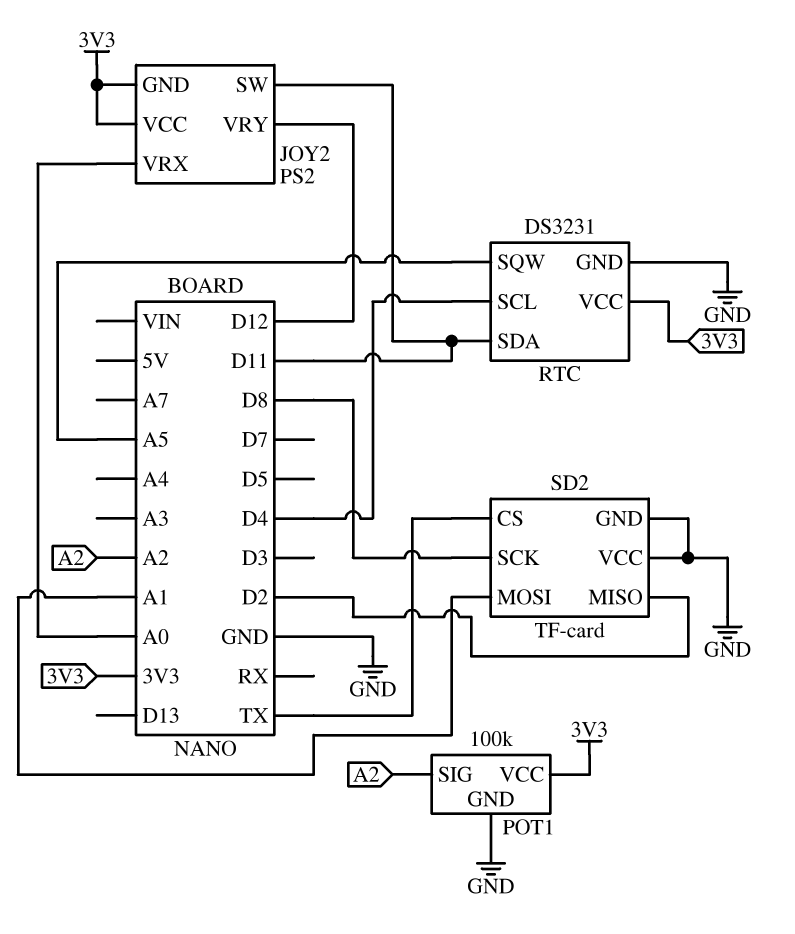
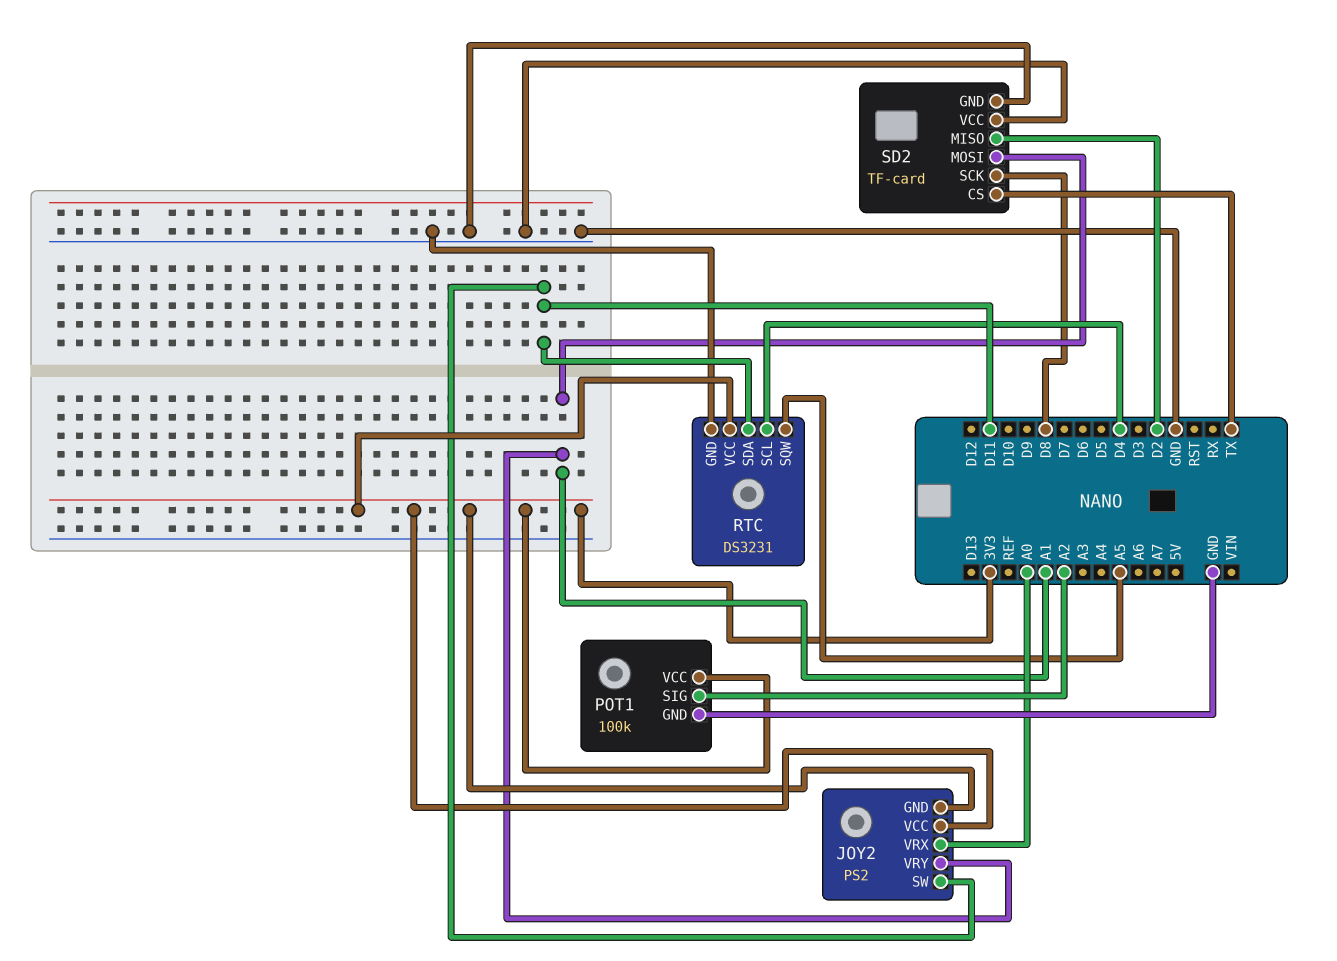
JOY2 pin VRY: D12 -> A1

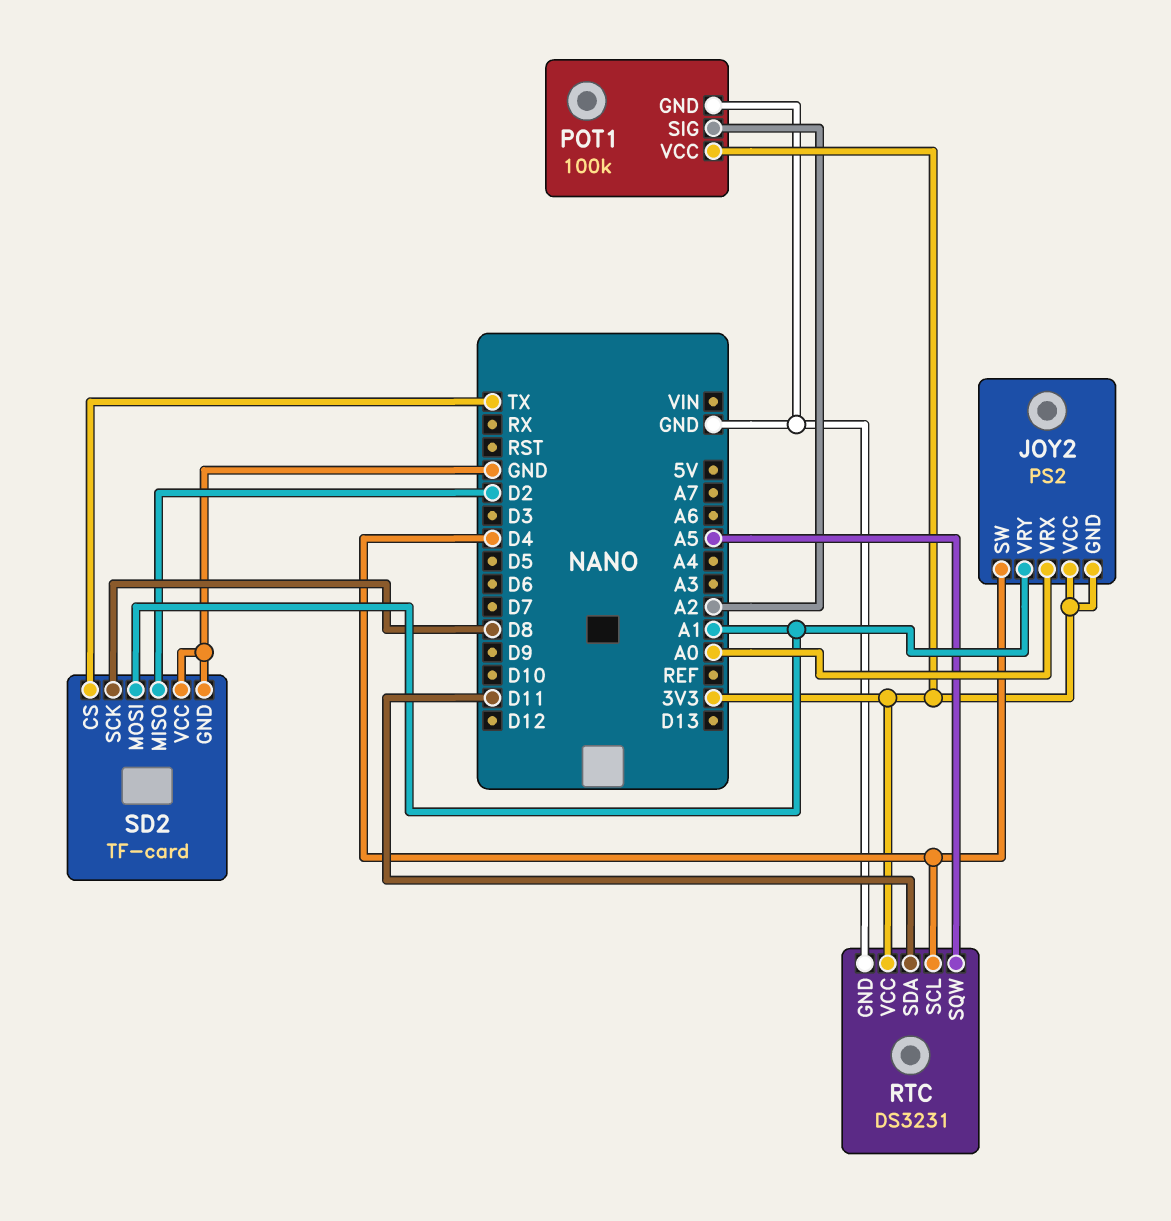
JOY2 pin SW: D11 -> D4

